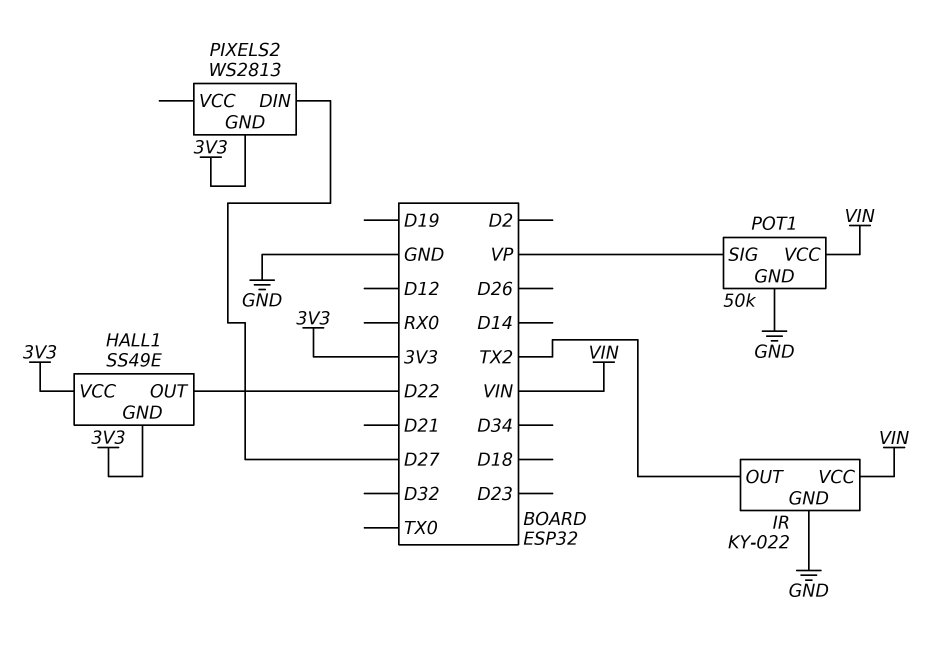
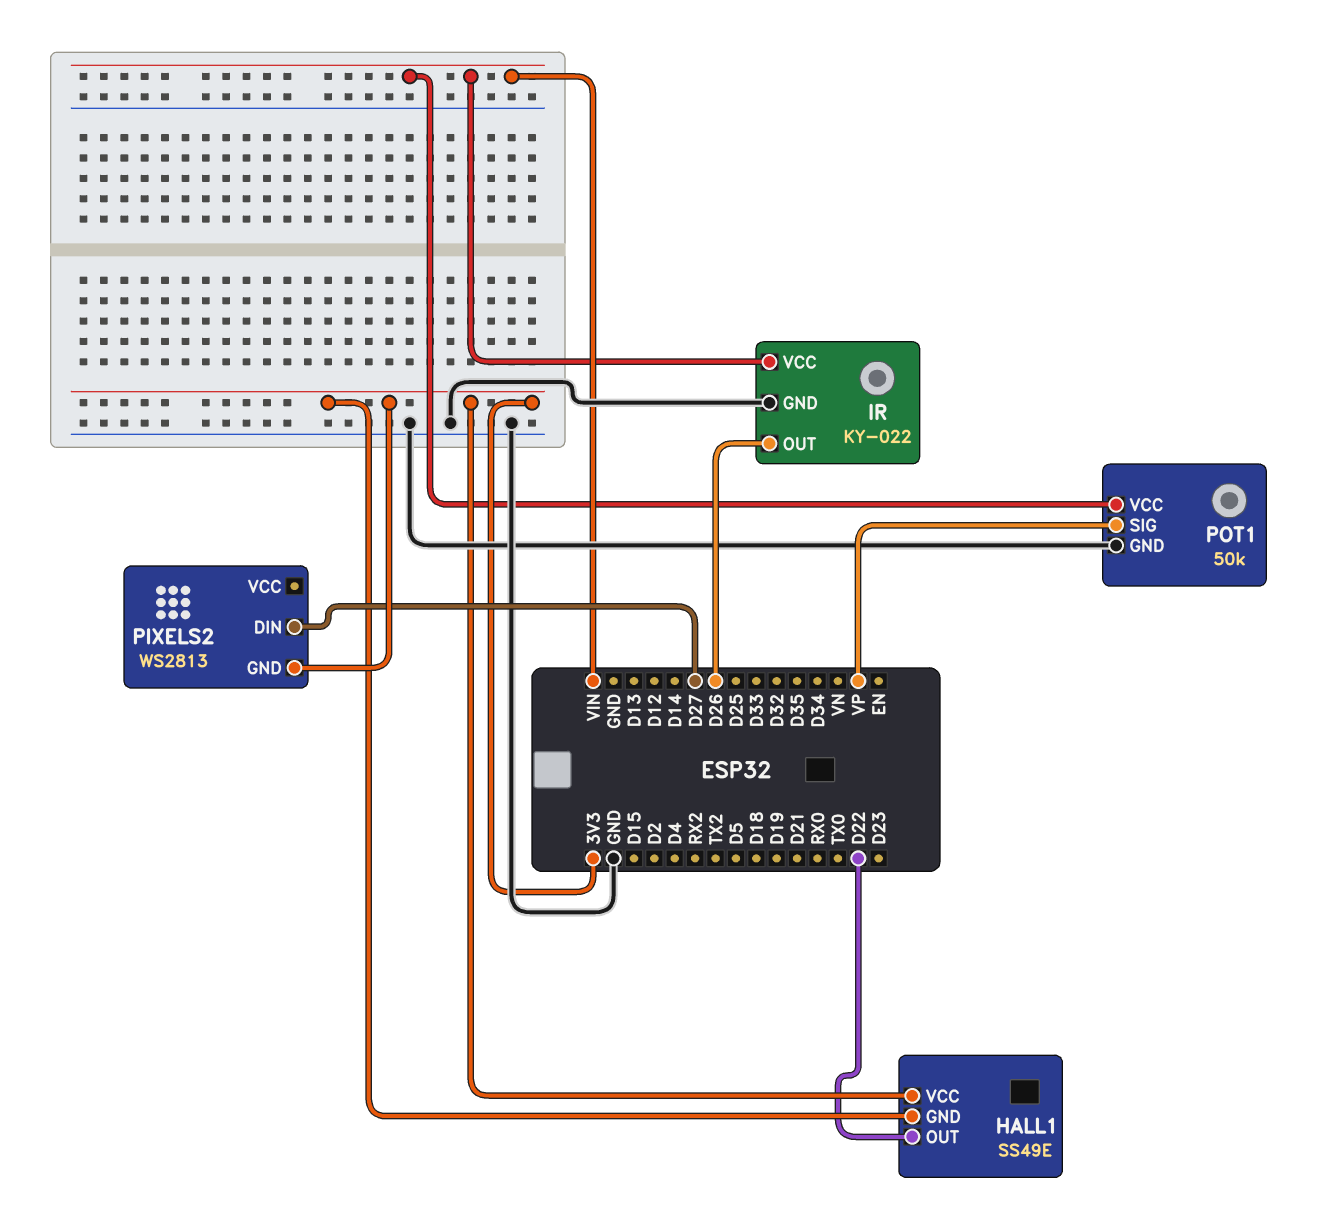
IR pin OUT: TX2 -> D26

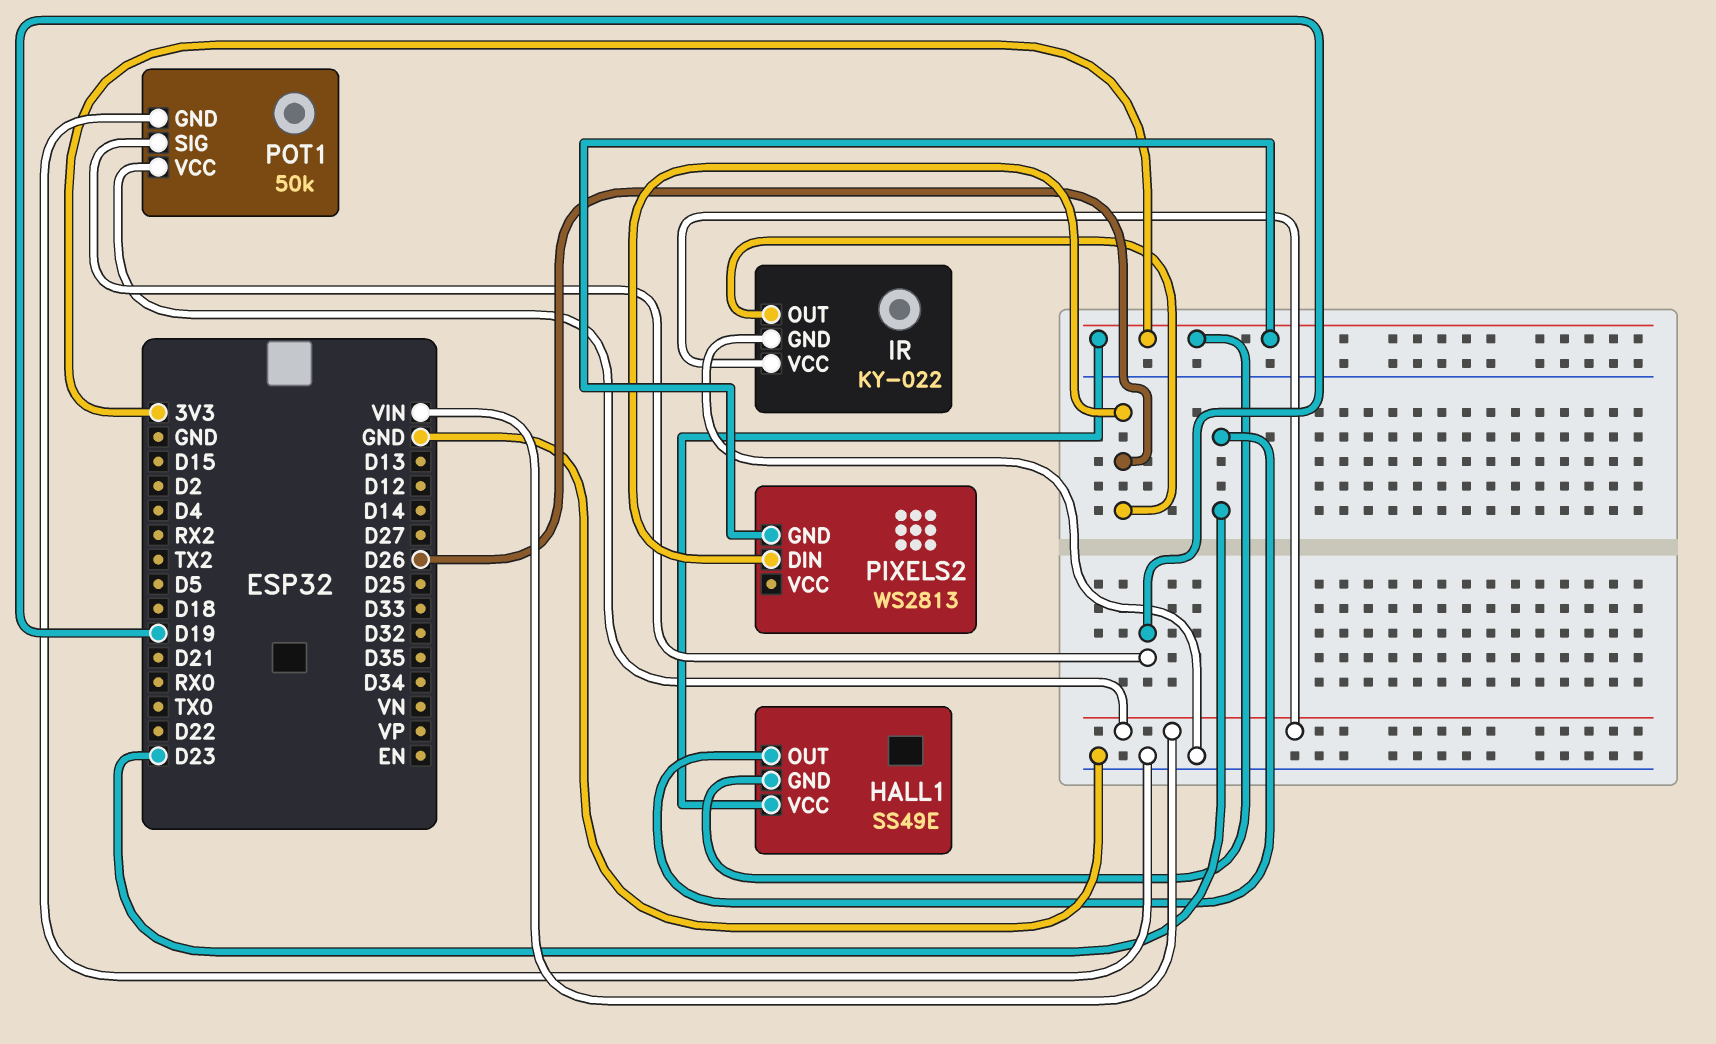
HALL1 pin OUT: D22 -> D23
PIXELS2 pin DIN: D27 -> D26
POT1 pin SIG: VP -> D19

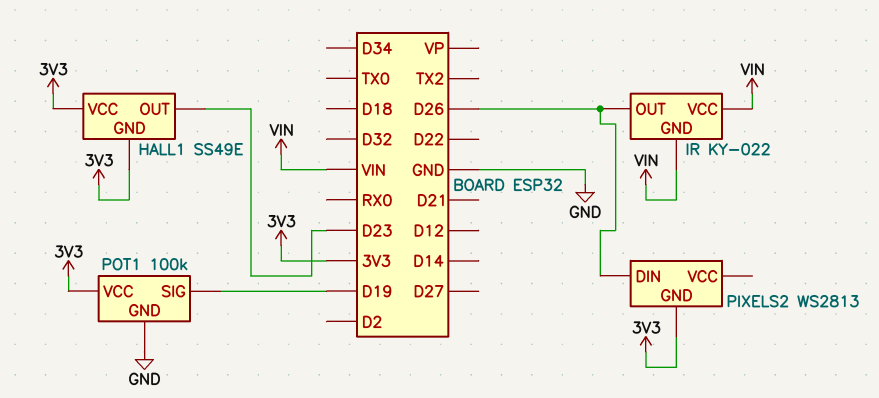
IR pin GND: GND -> VIN
POT1: 50k -> 100k
POT1 pin VCC: VIN -> 3V3

